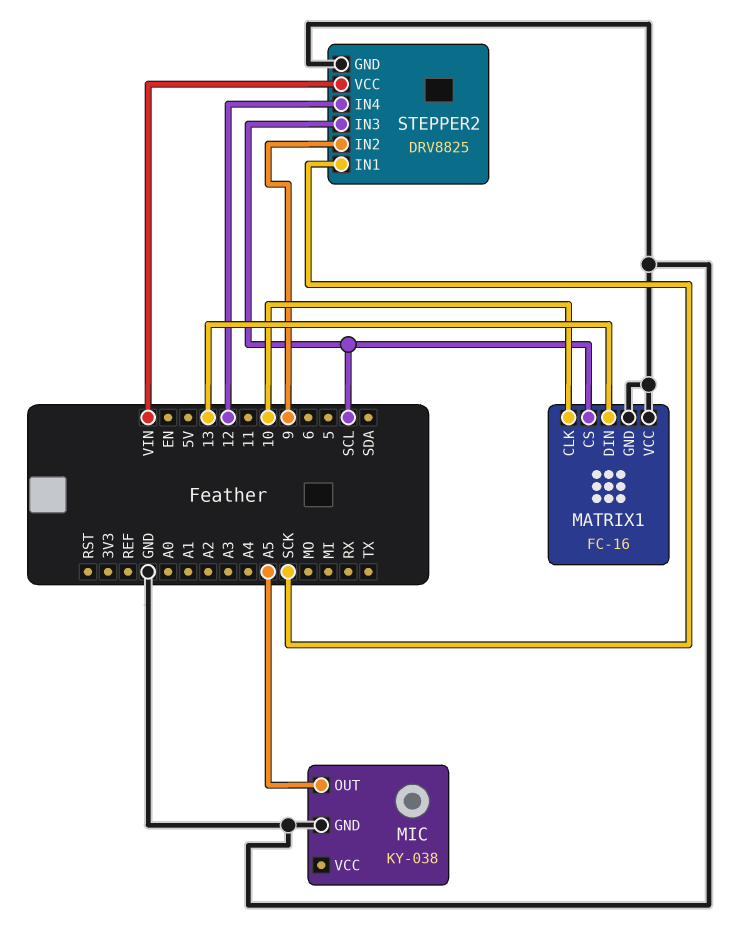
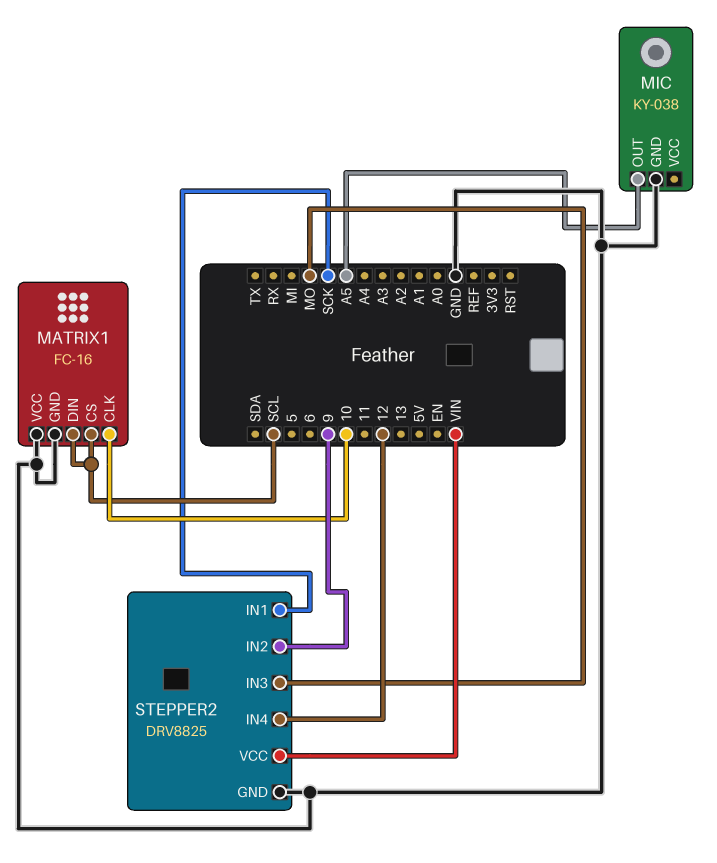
MATRIX1 pin DIN: 13 -> SCL
STEPPER2 pin IN3: SCL -> MO

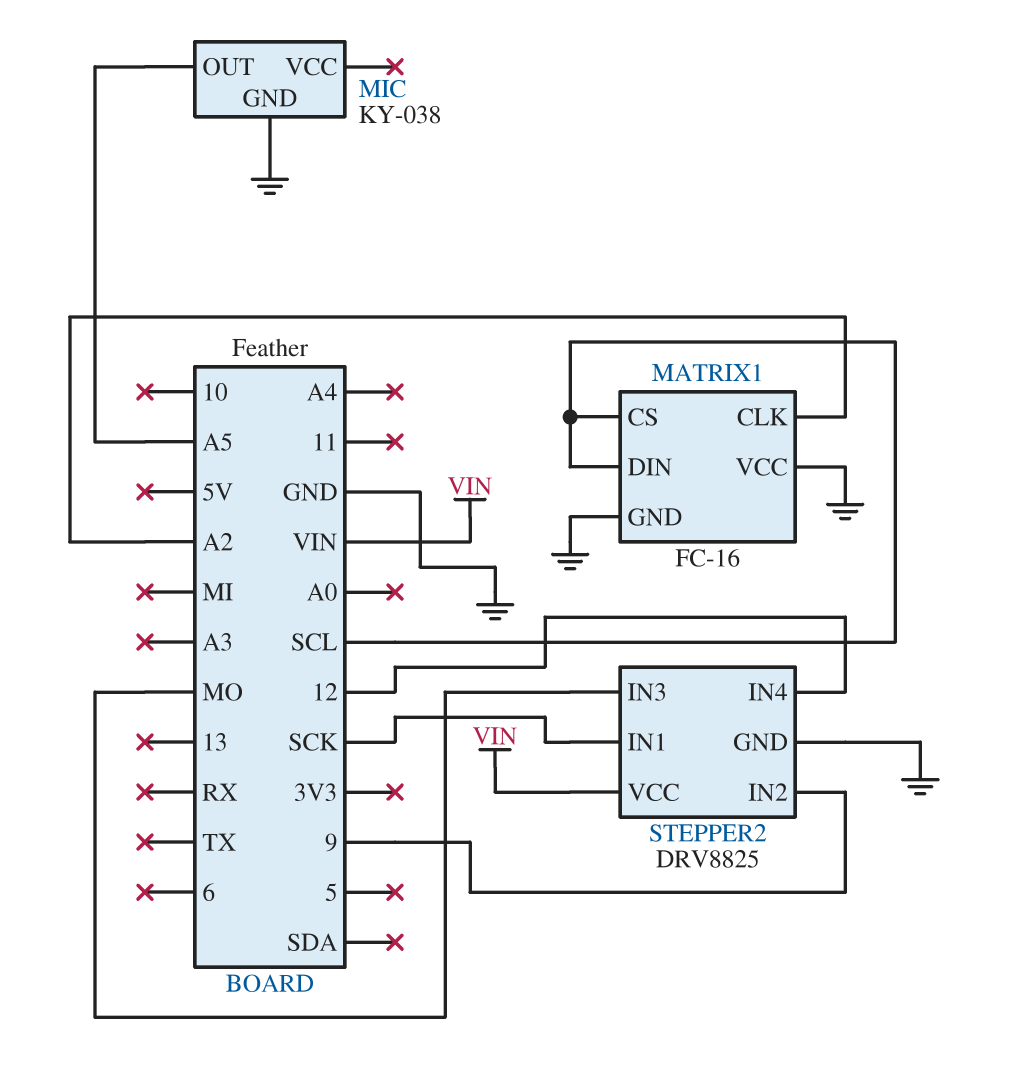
MATRIX1 pin CLK: 10 -> A2

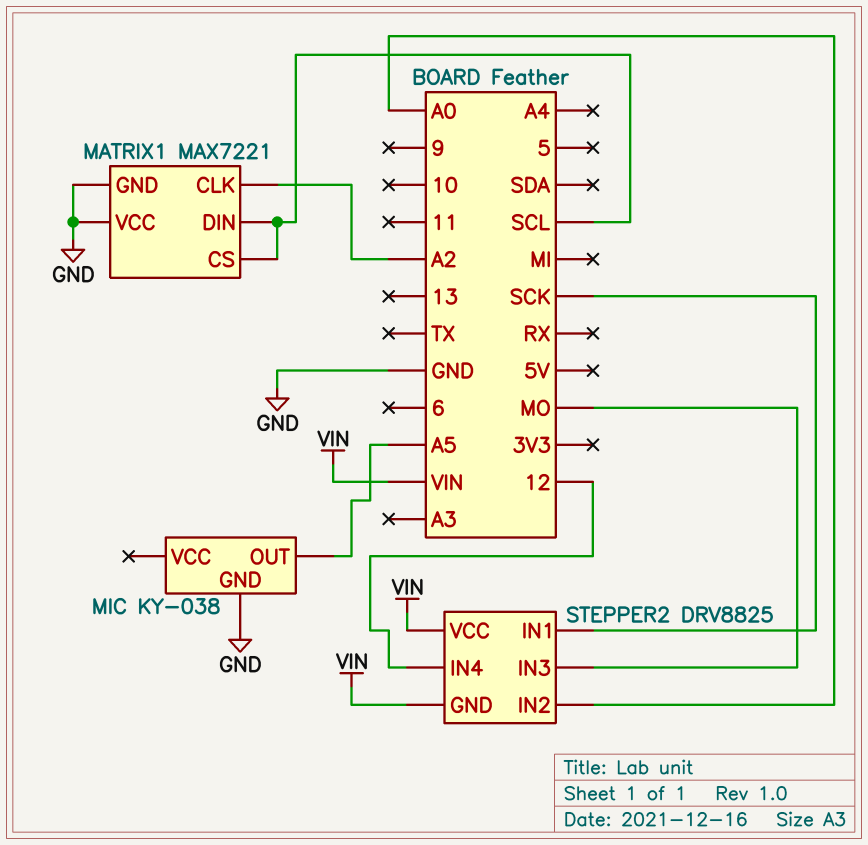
MATRIX1: FC-16 -> MAX7221
STEPPER2 pin GND: GND -> VIN
STEPPER2 pin IN2: 9 -> A0

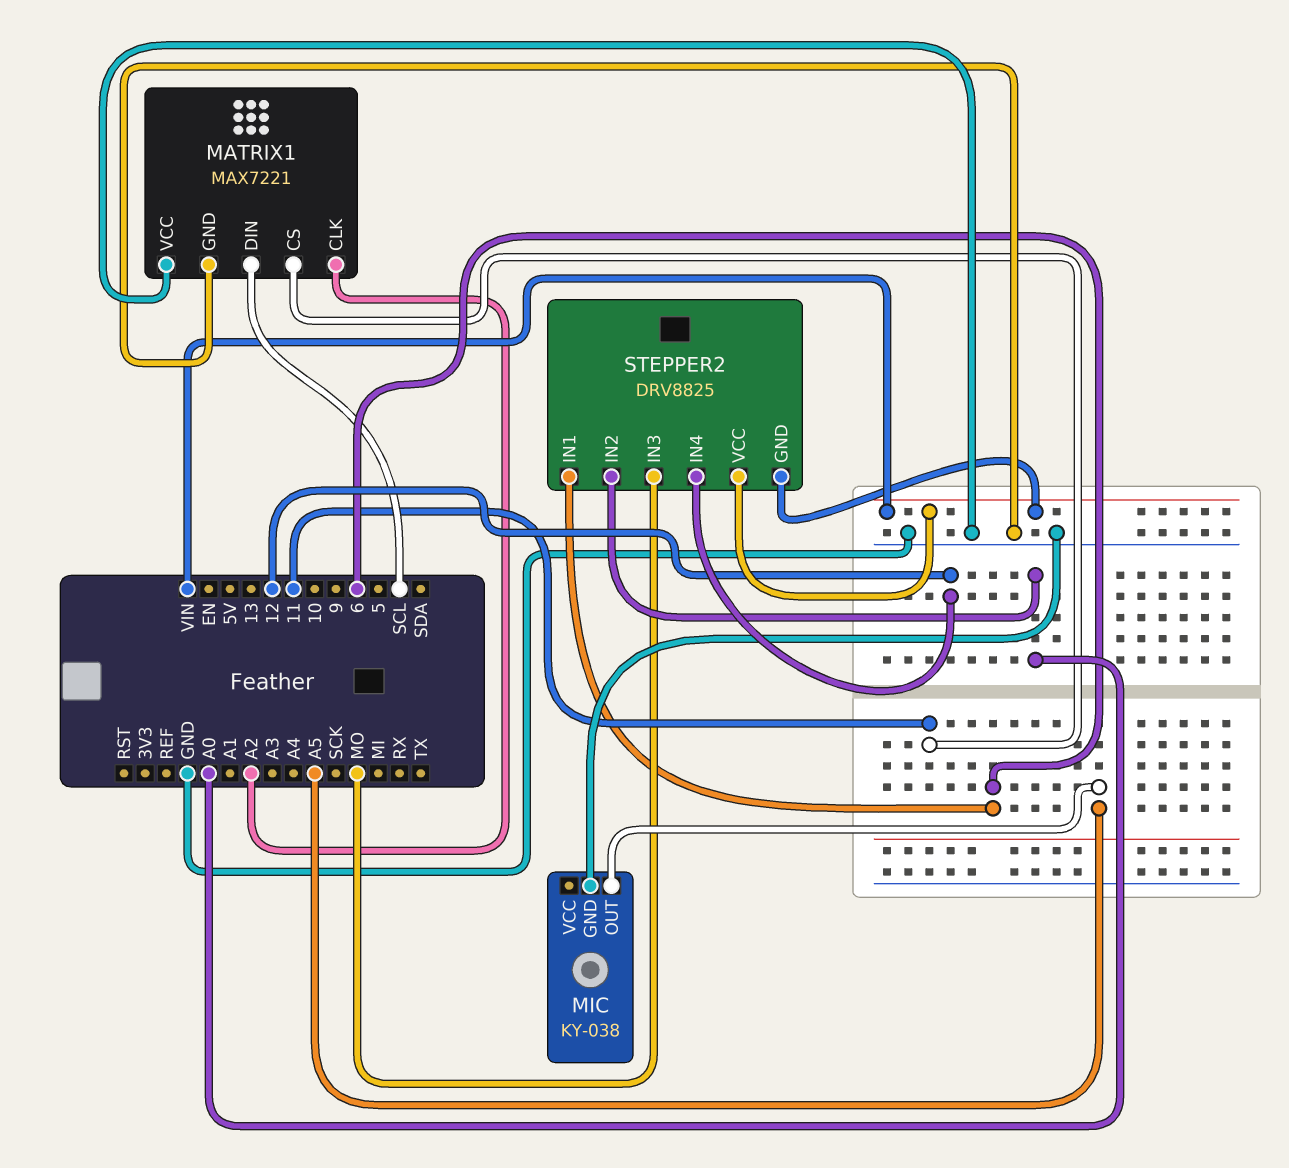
MATRIX1 pin CS: SCL -> 11
STEPPER2 pin IN1: SCK -> 6

